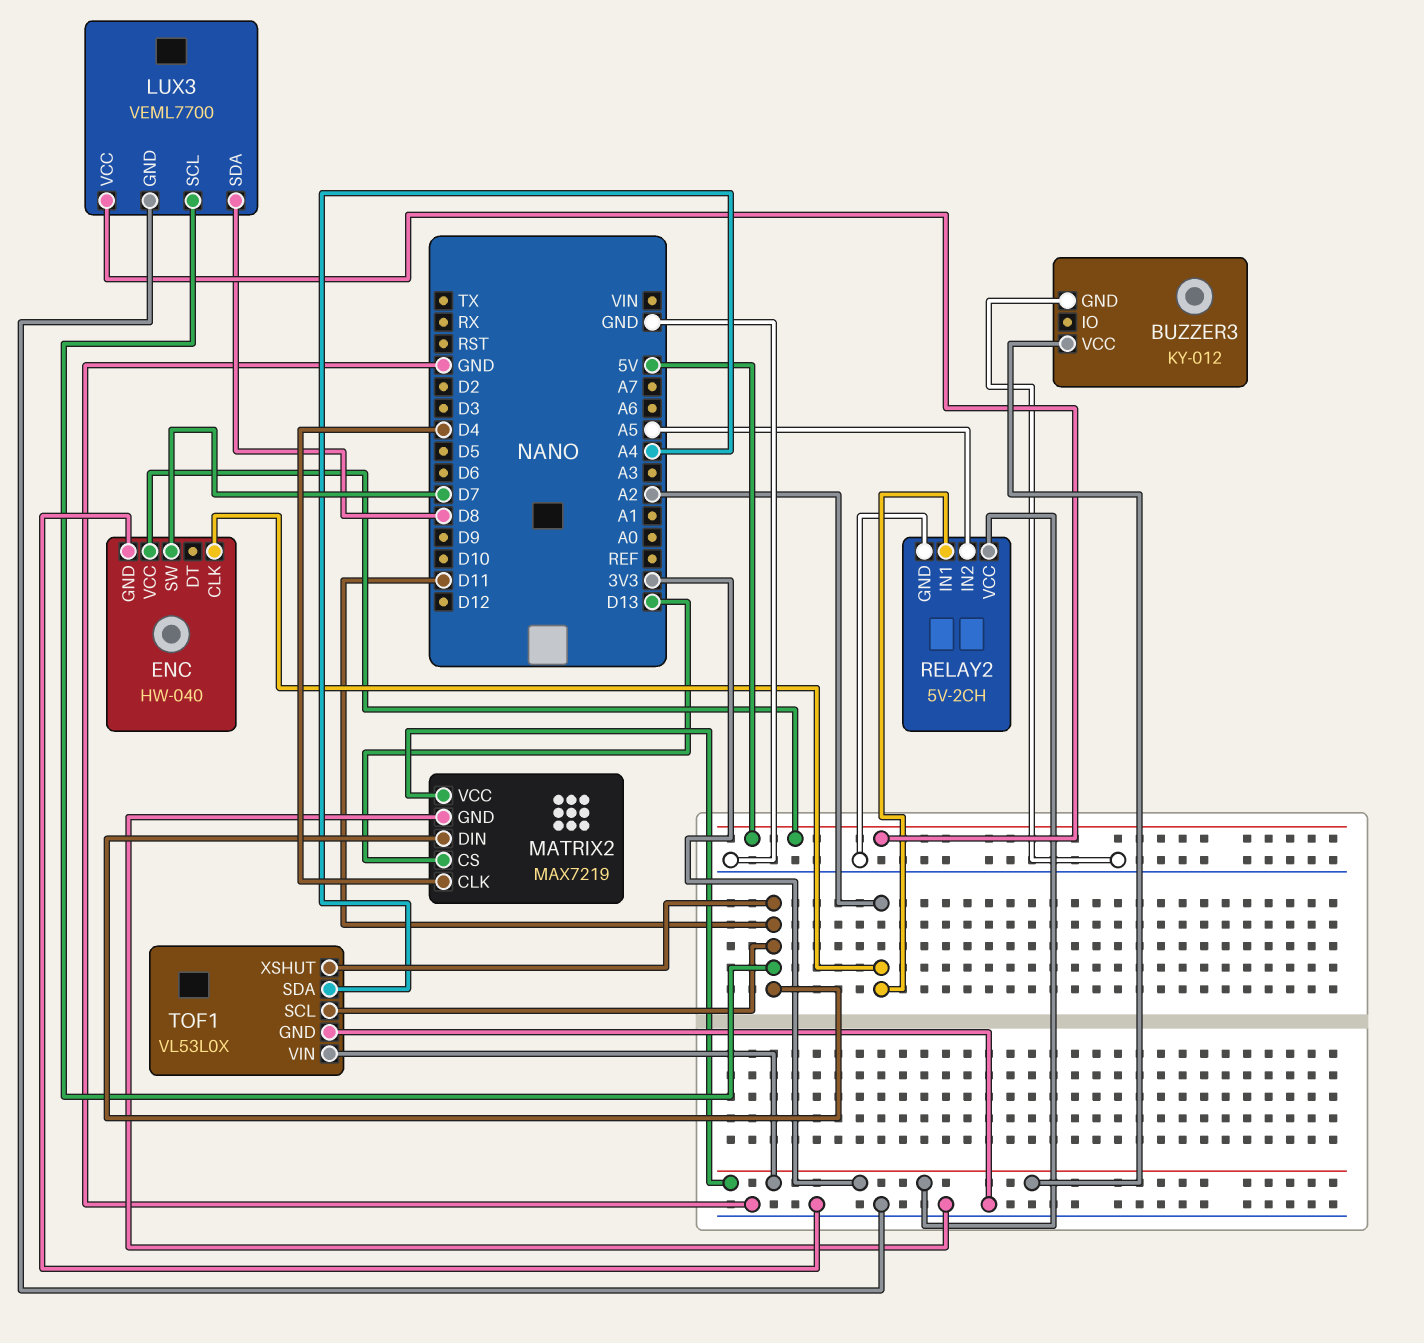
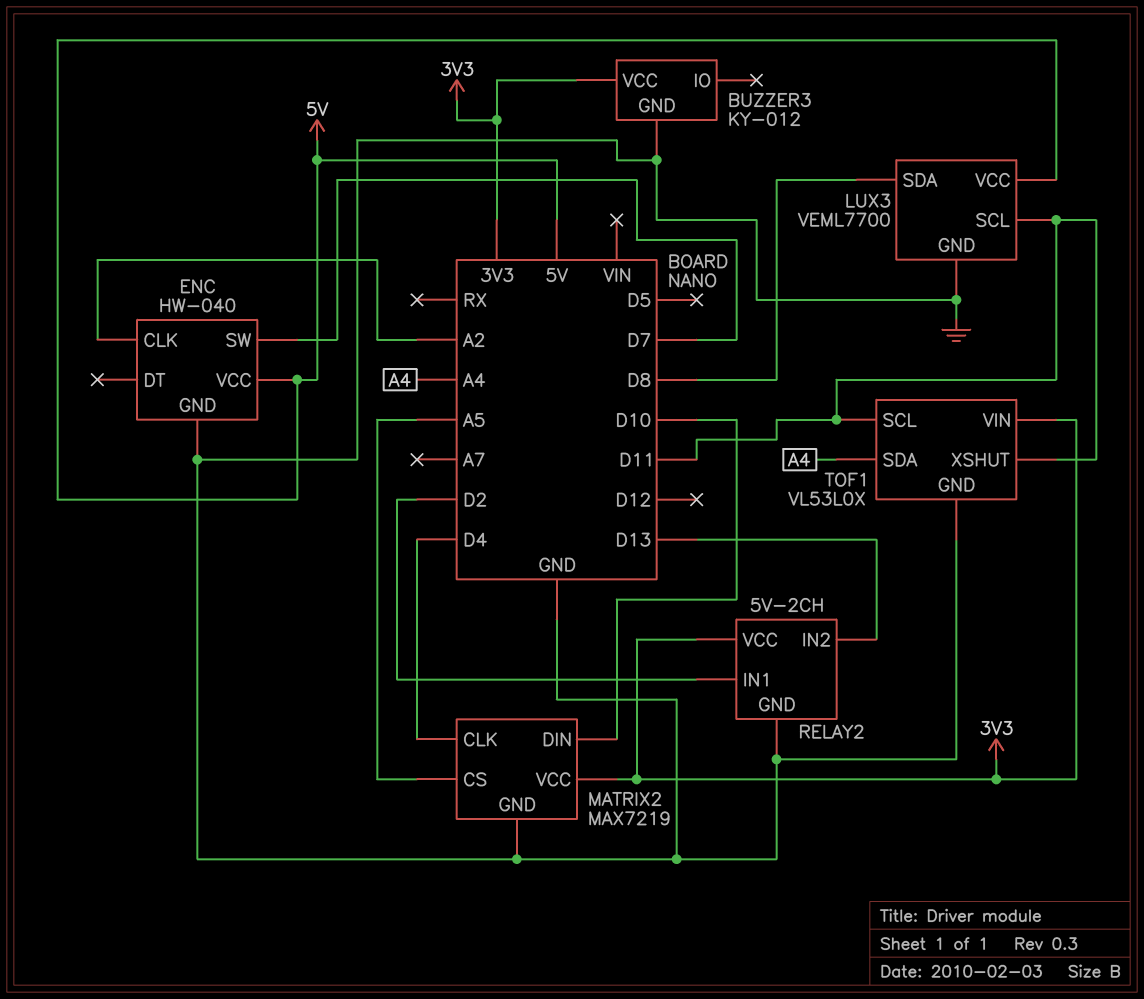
MATRIX2 pin CS: D13 -> A5
MATRIX2 pin DIN: D11 -> D10
RELAY2 pin IN1: A2 -> D2
RELAY2 pin IN2: A5 -> D13

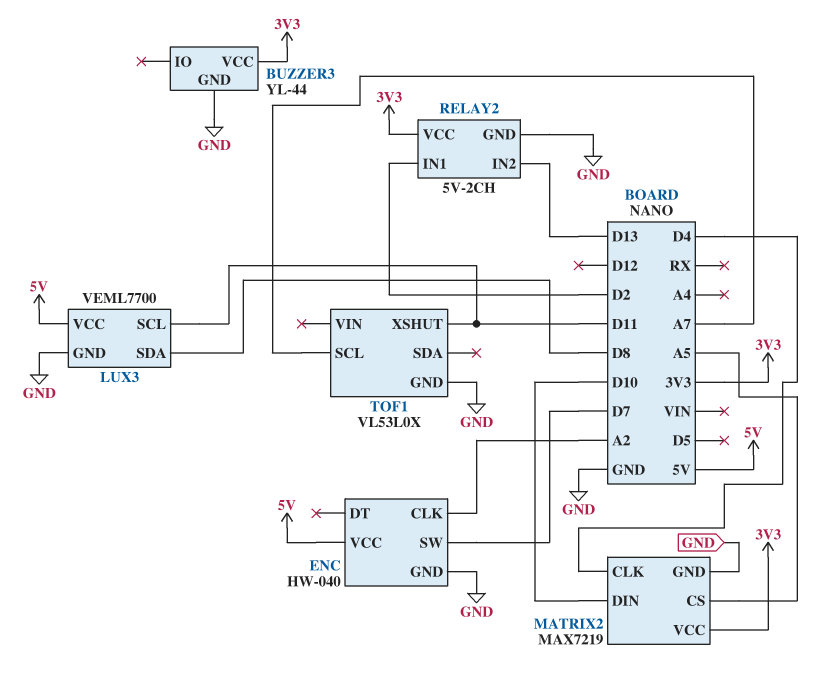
BUZZER3: KY-012 -> YL-44
TOF1 pin SCL: D11 -> A7
TOF1 pin SDA: A4 -> none
TOF1 pin VIN: 3V3 -> none

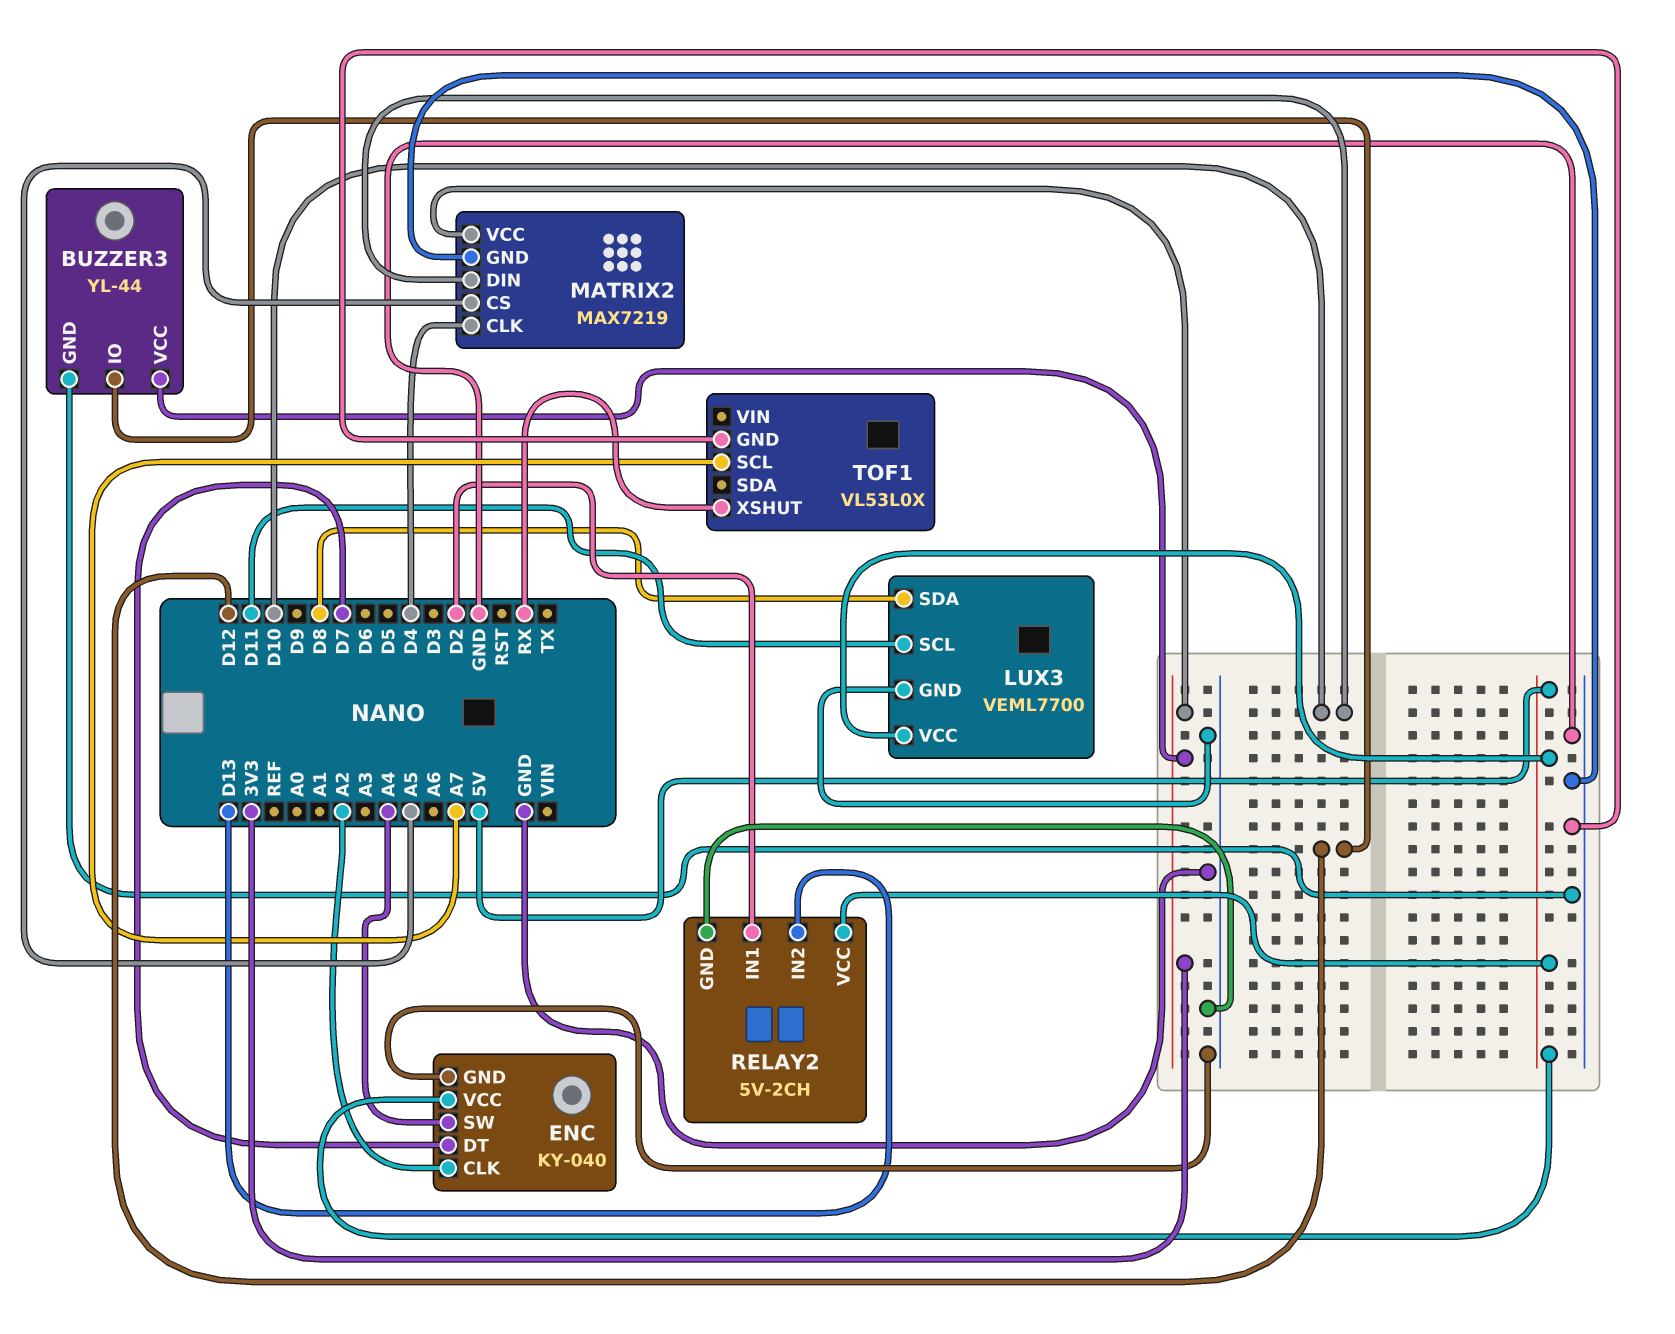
BUZZER3 pin IO: none -> D12
ENC: HW-040 -> KY-040
ENC pin DT: none -> D7
ENC pin SW: D7 -> A4
RELAY2 pin VCC: 3V3 -> 5V
TOF1 pin XSHUT: D11 -> RX

